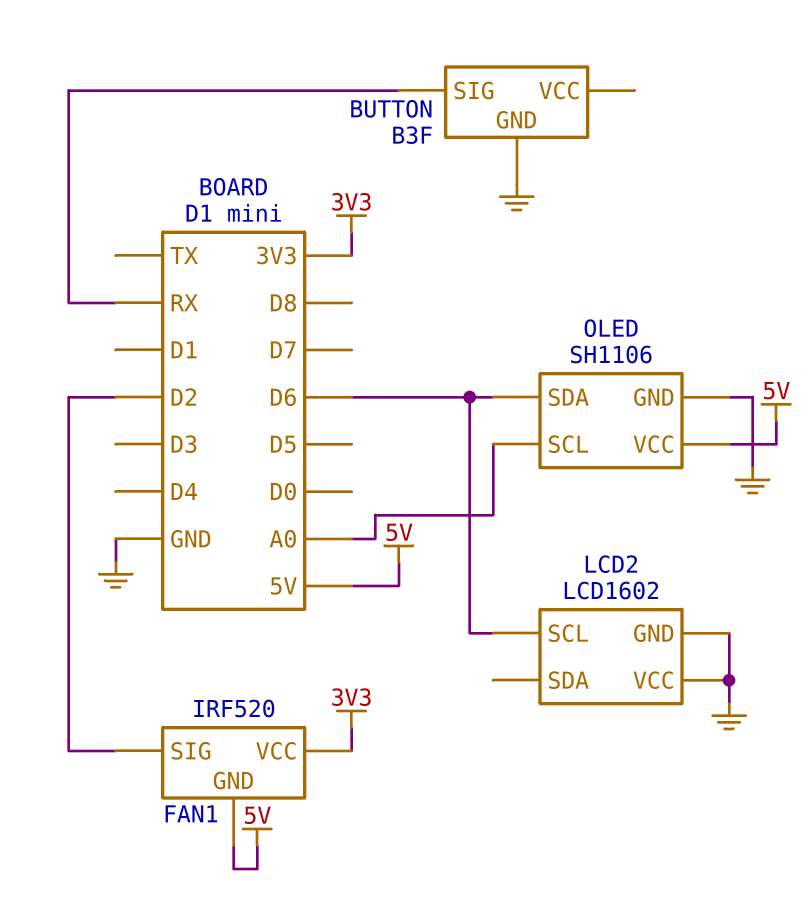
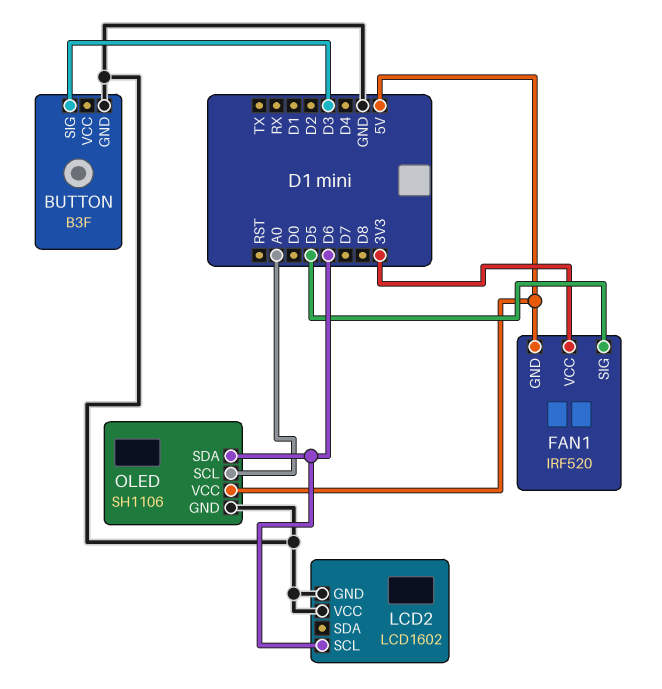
BUTTON pin SIG: RX -> D3
FAN1 pin SIG: D2 -> D5

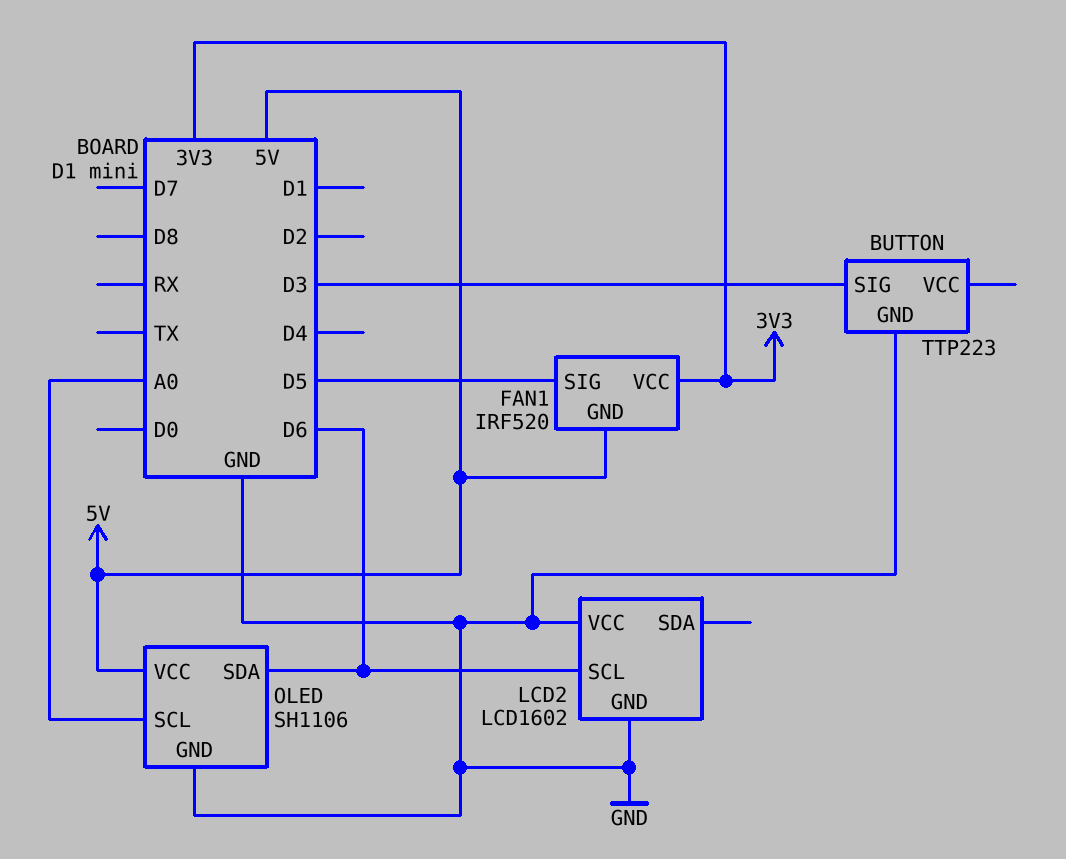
BUTTON: B3F -> TTP223

